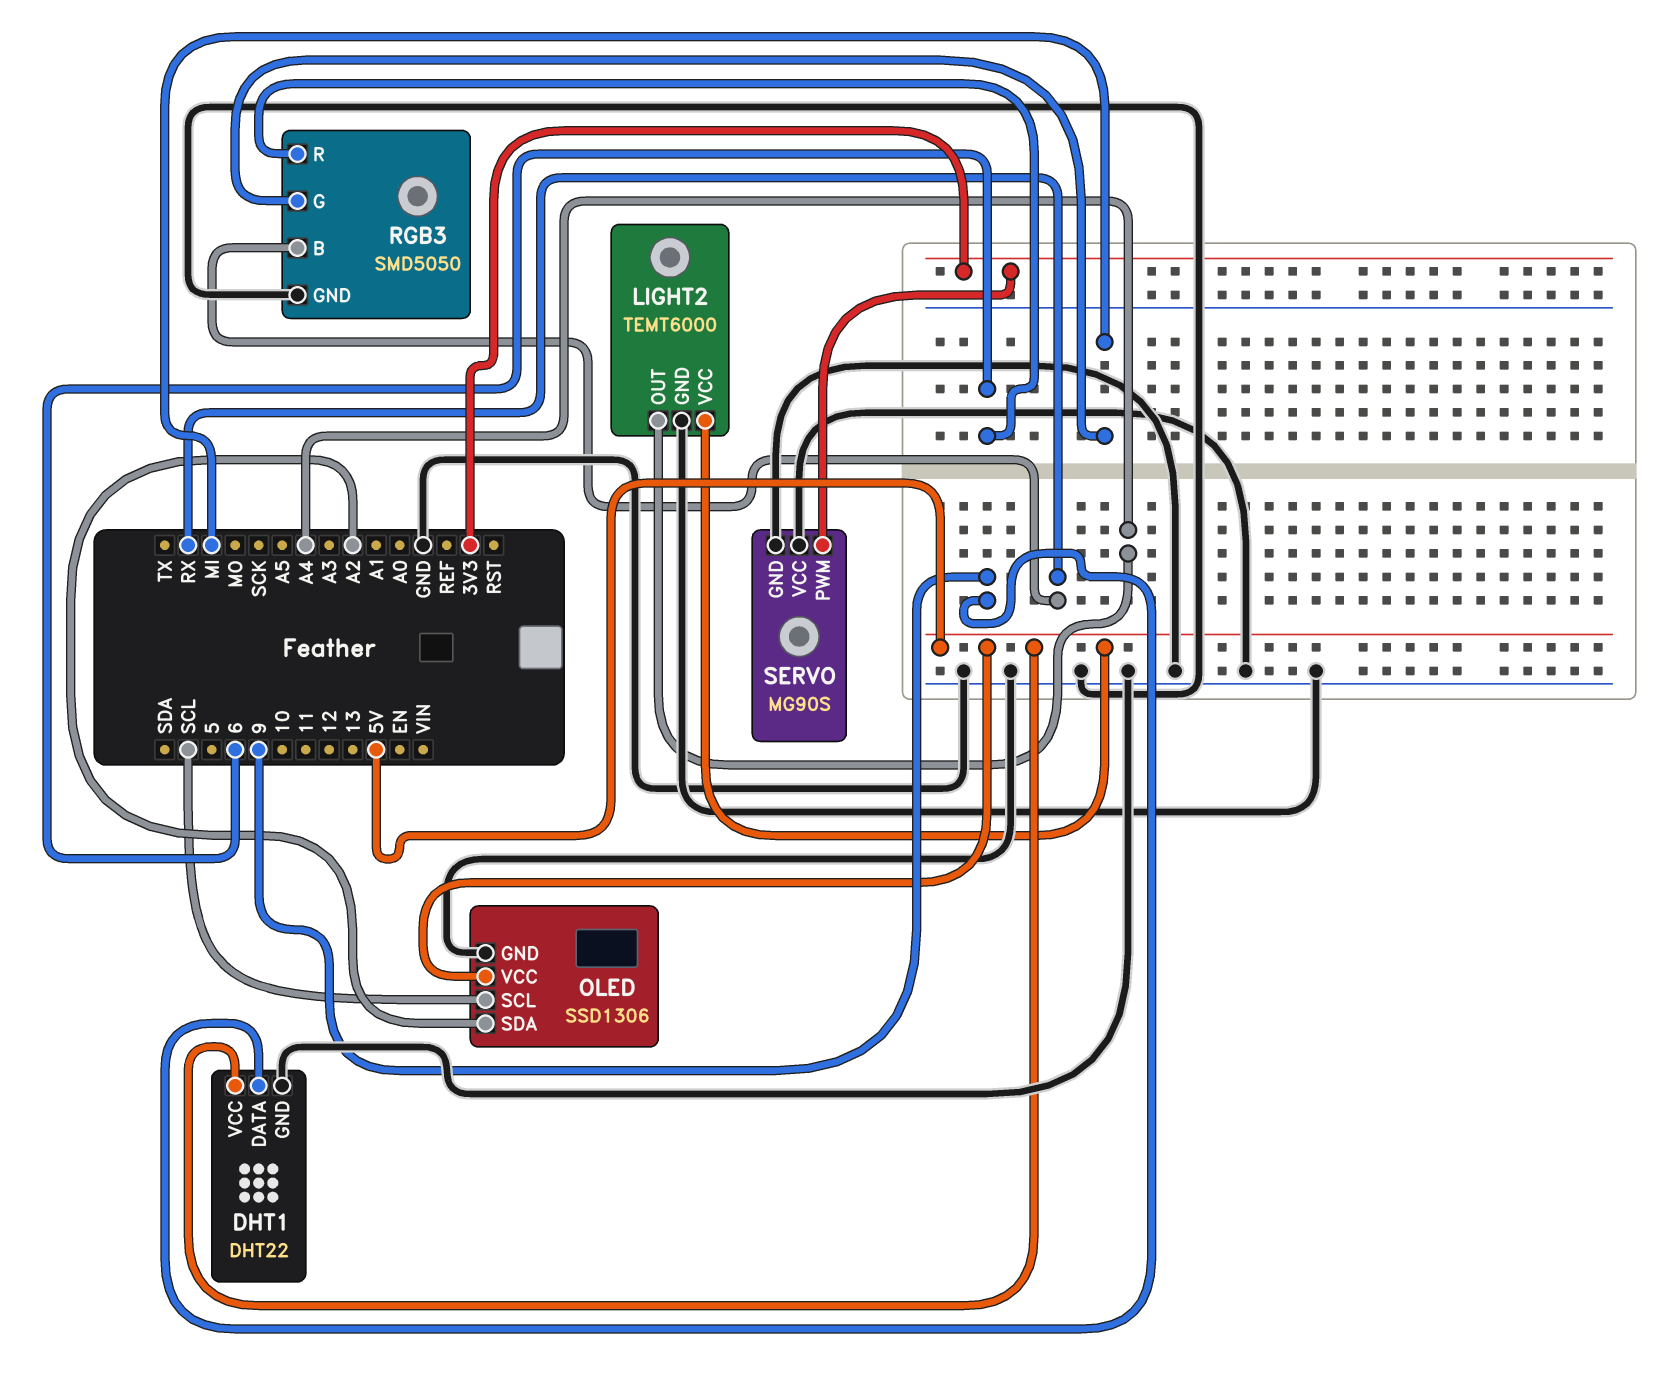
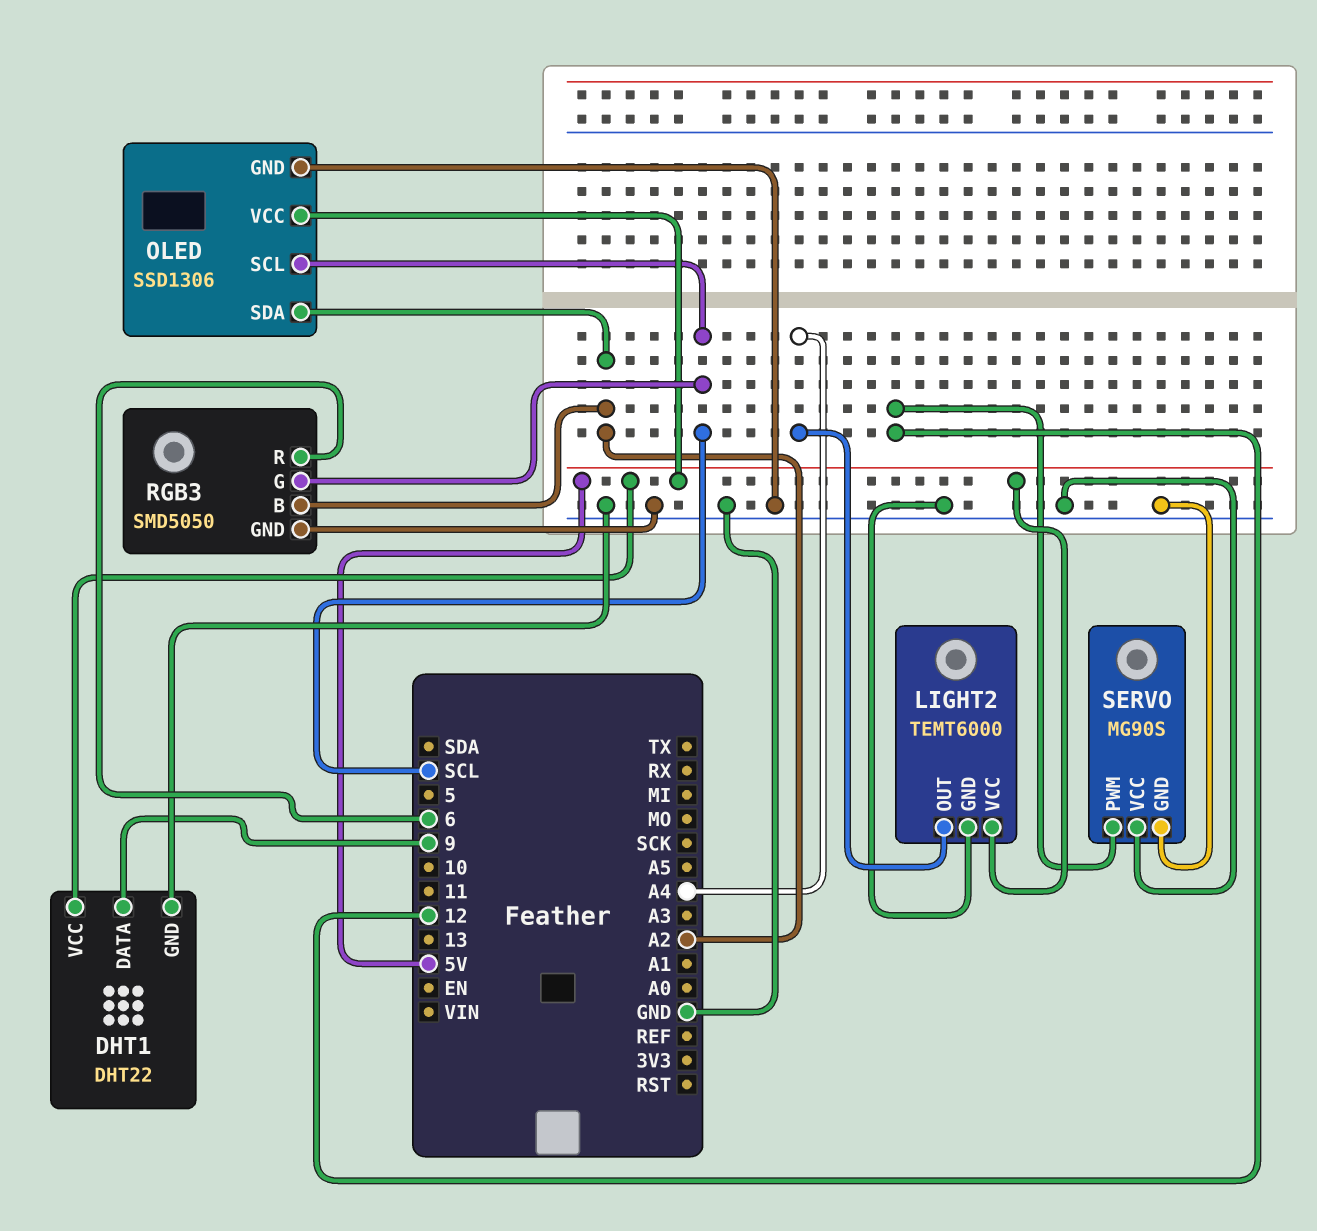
RGB3 pin B: RX -> A2
RGB3 pin G: MI -> SCL
SERVO pin PWM: 3V3 -> 12

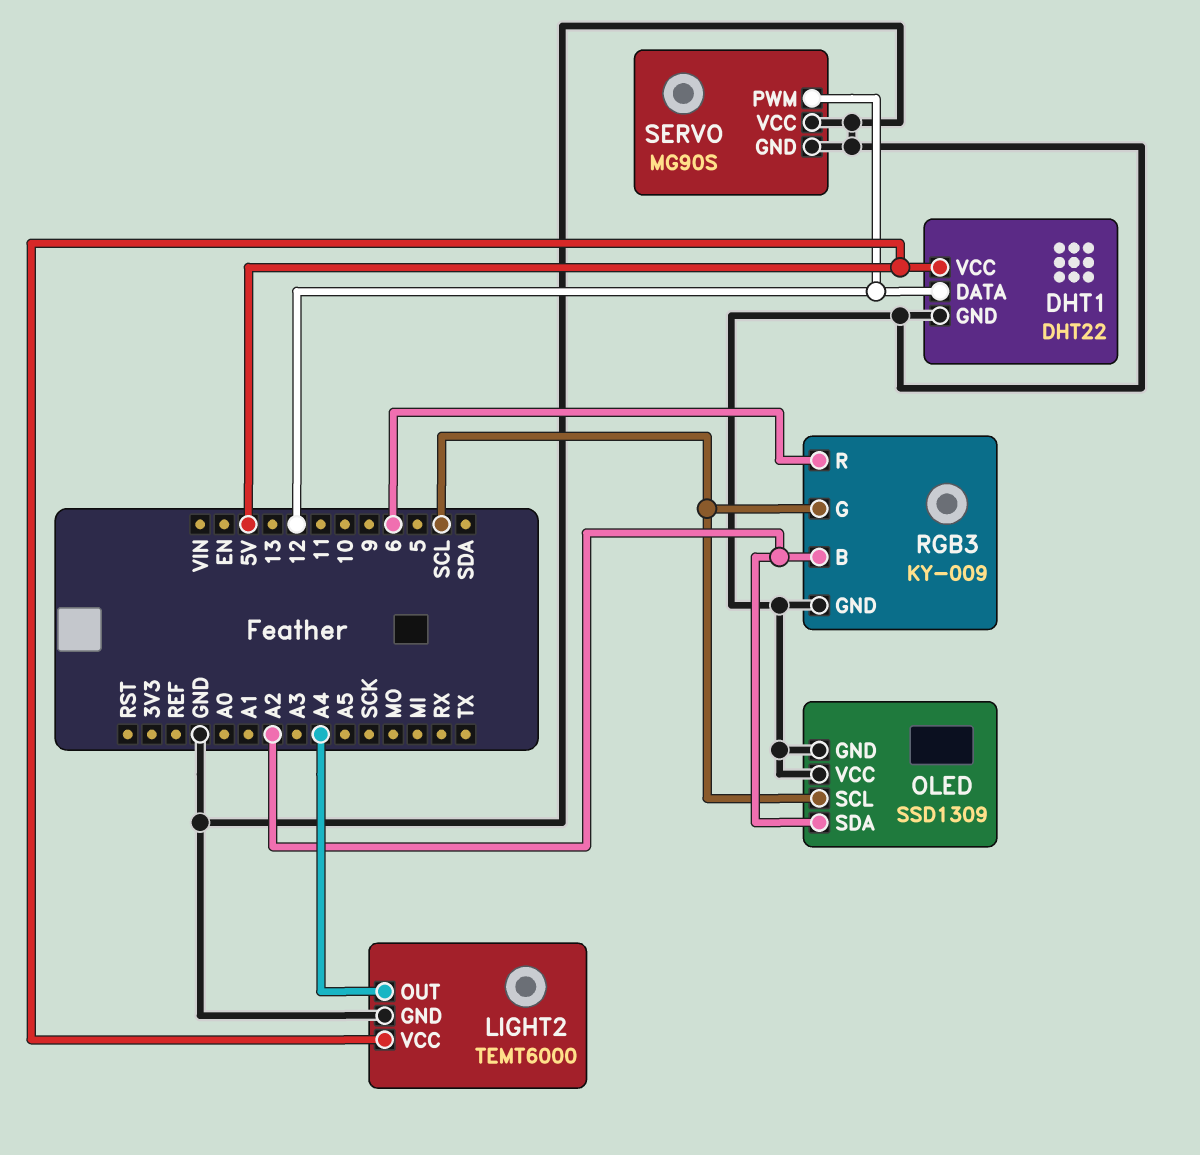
DHT1 pin DATA: 9 -> 12
OLED: SSD1306 -> SSD1309
OLED pin VCC: 5V -> GND
RGB3: SMD5050 -> KY-009

